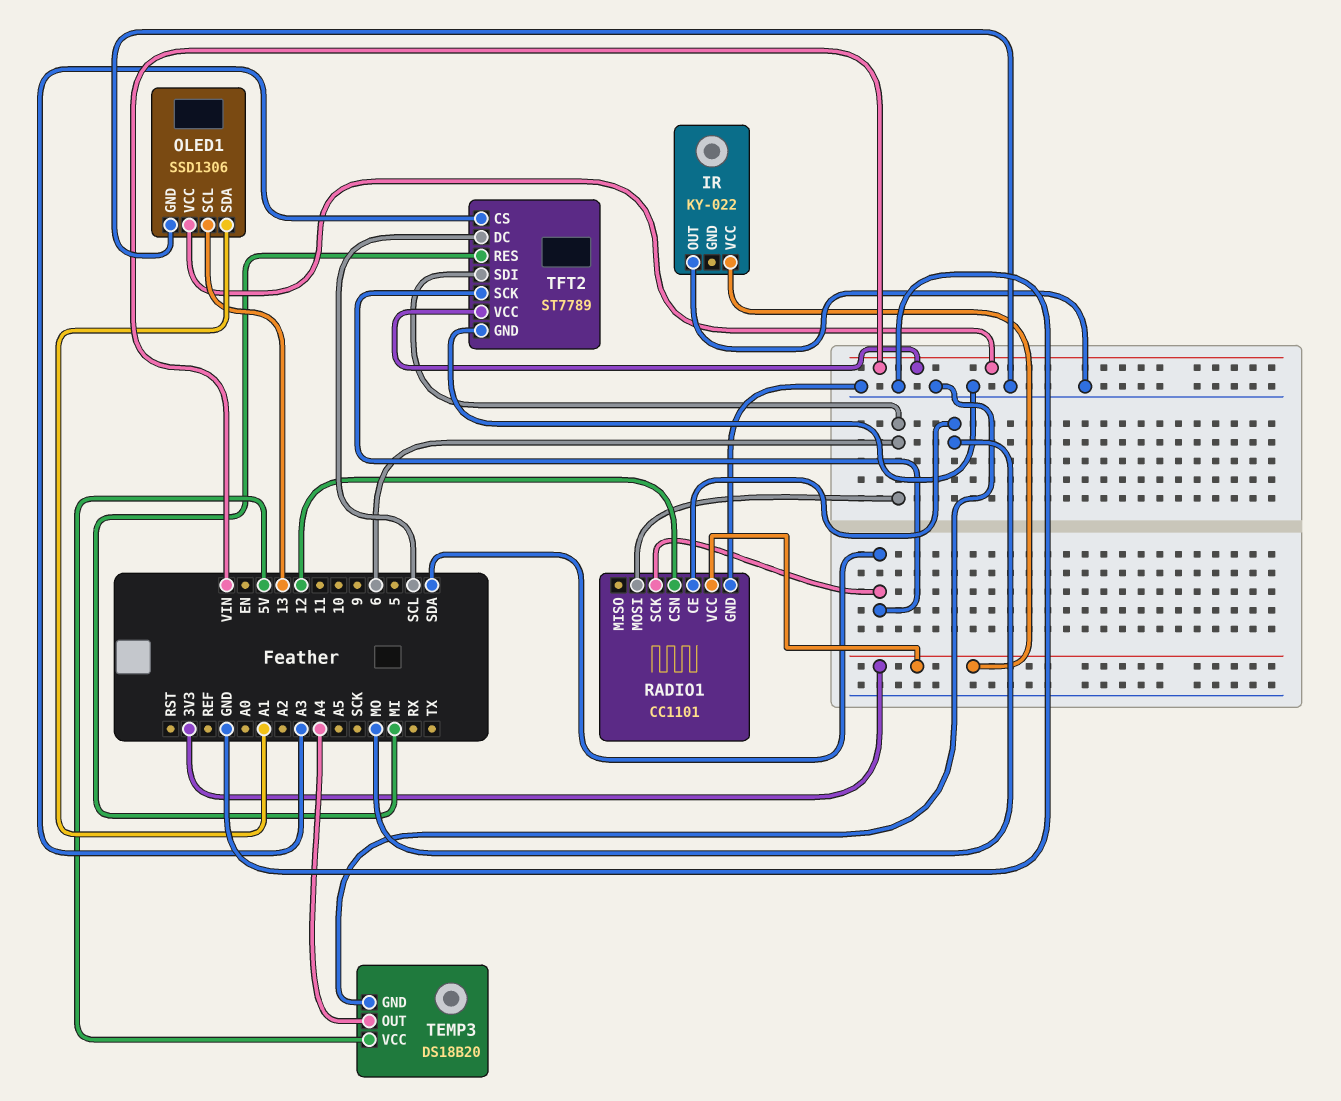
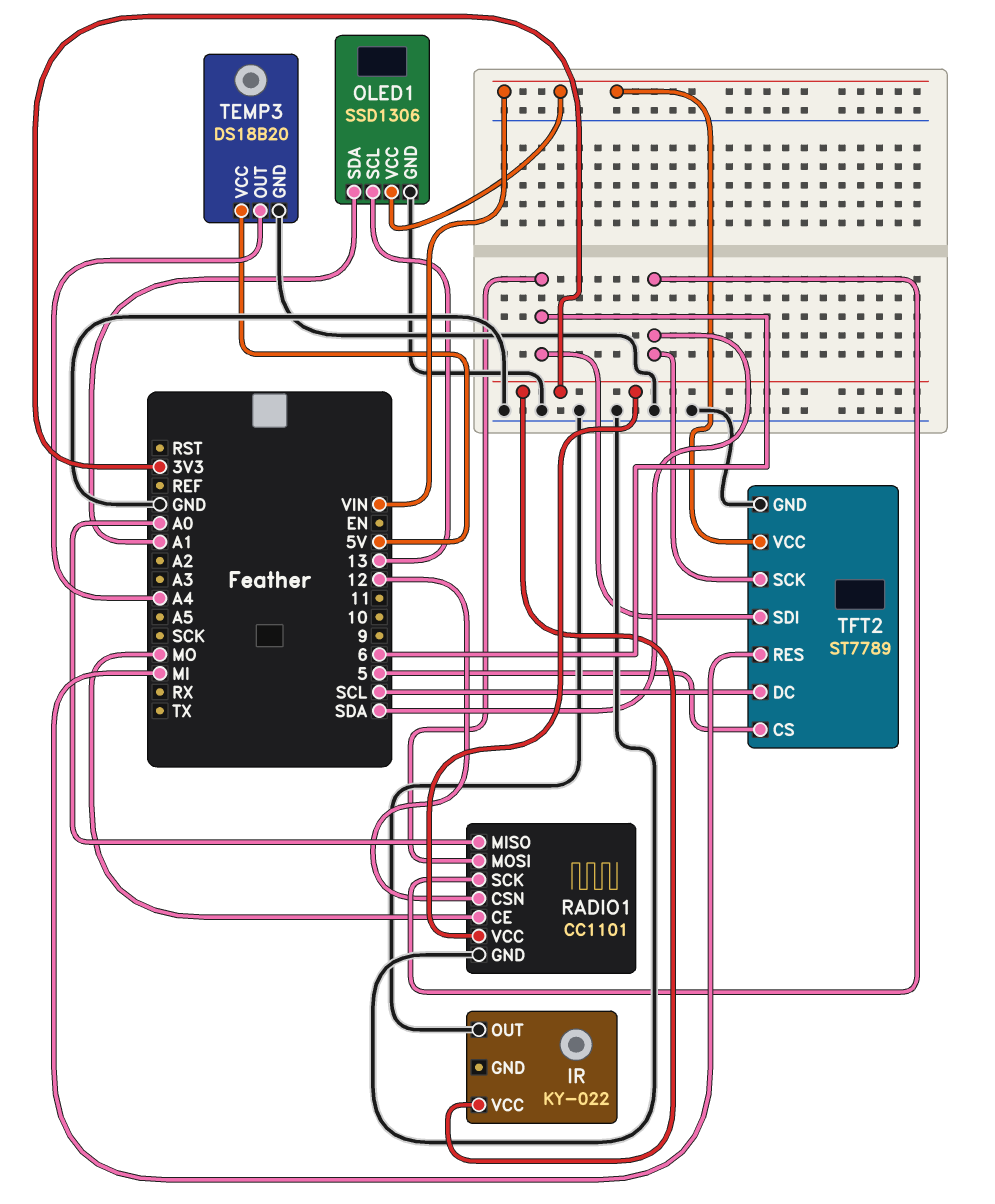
RADIO1 pin MISO: none -> A0
TFT2 pin CS: A3 -> 5

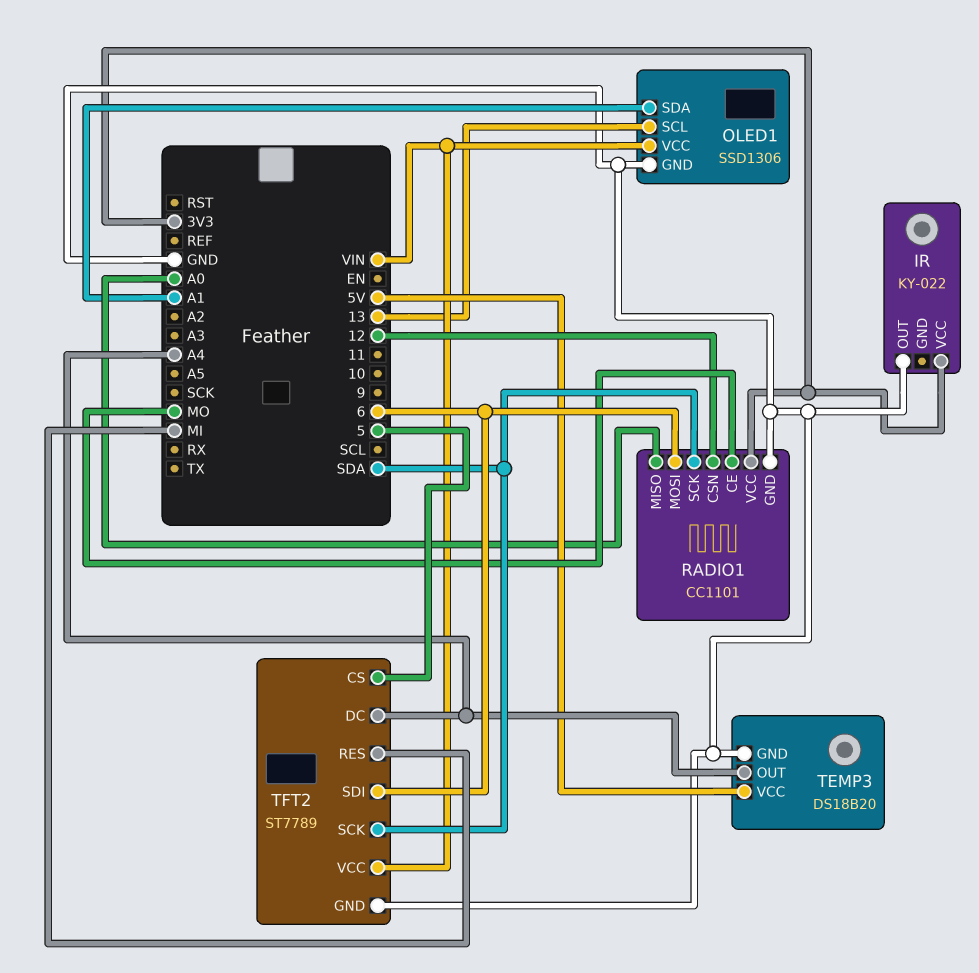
TFT2 pin DC: SCL -> A4

